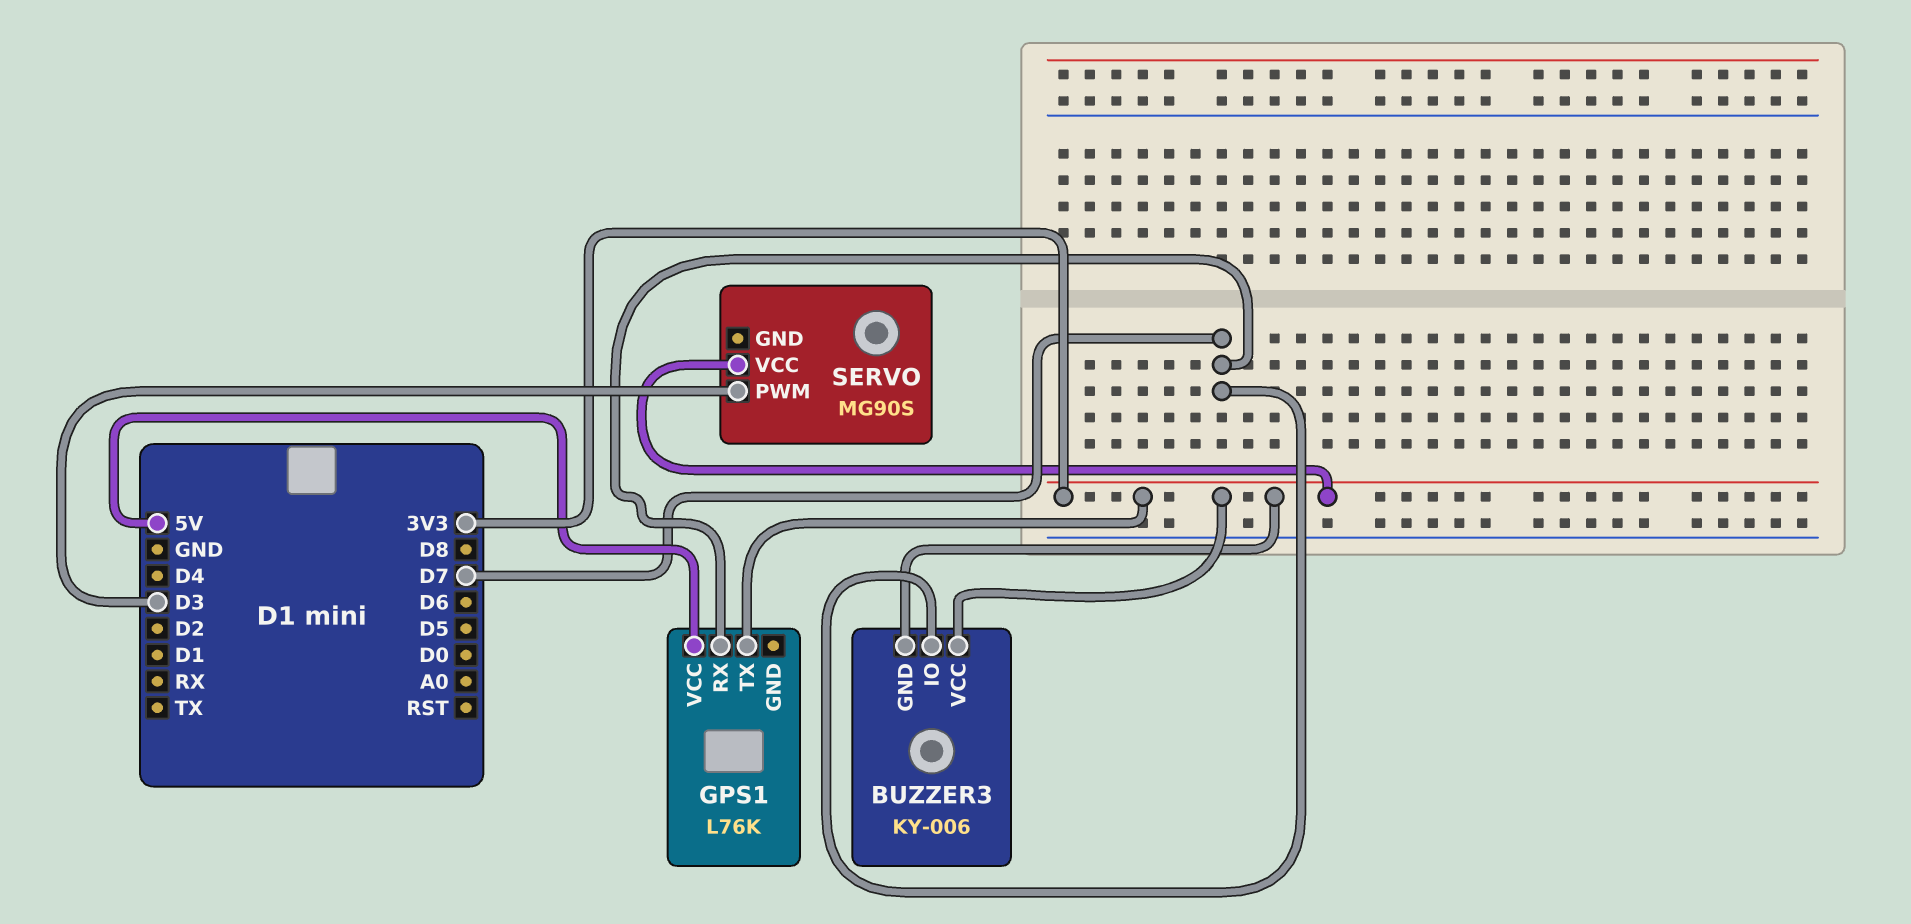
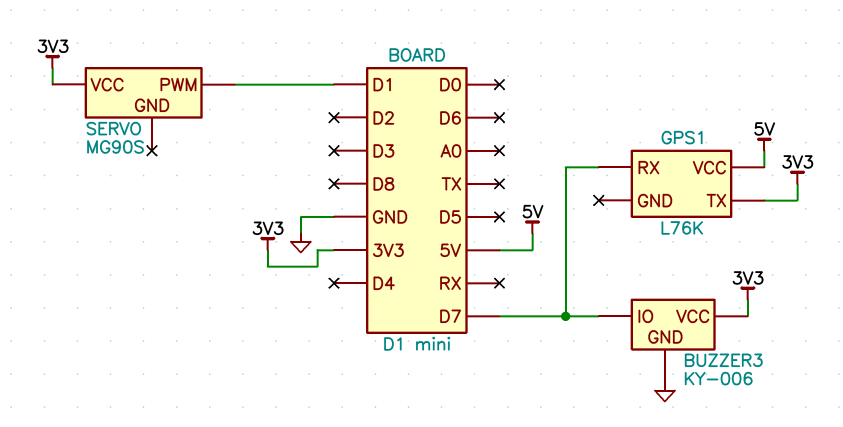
BUZZER3 pin GND: 3V3 -> GND
SERVO pin PWM: D3 -> D1

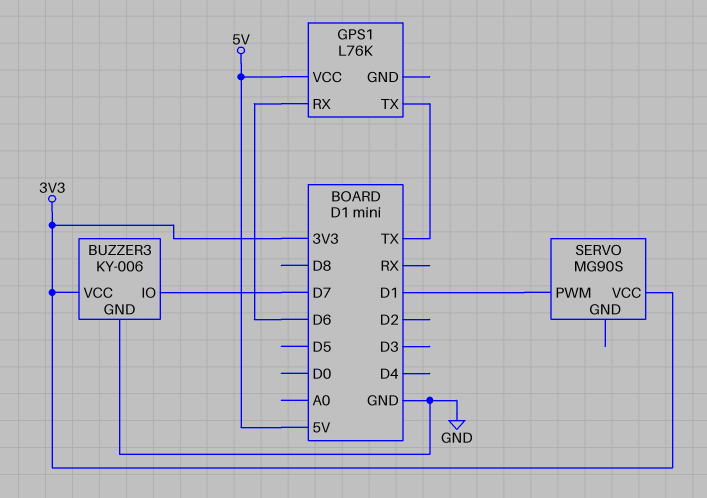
GPS1 pin RX: D7 -> D6
GPS1 pin TX: 3V3 -> TX

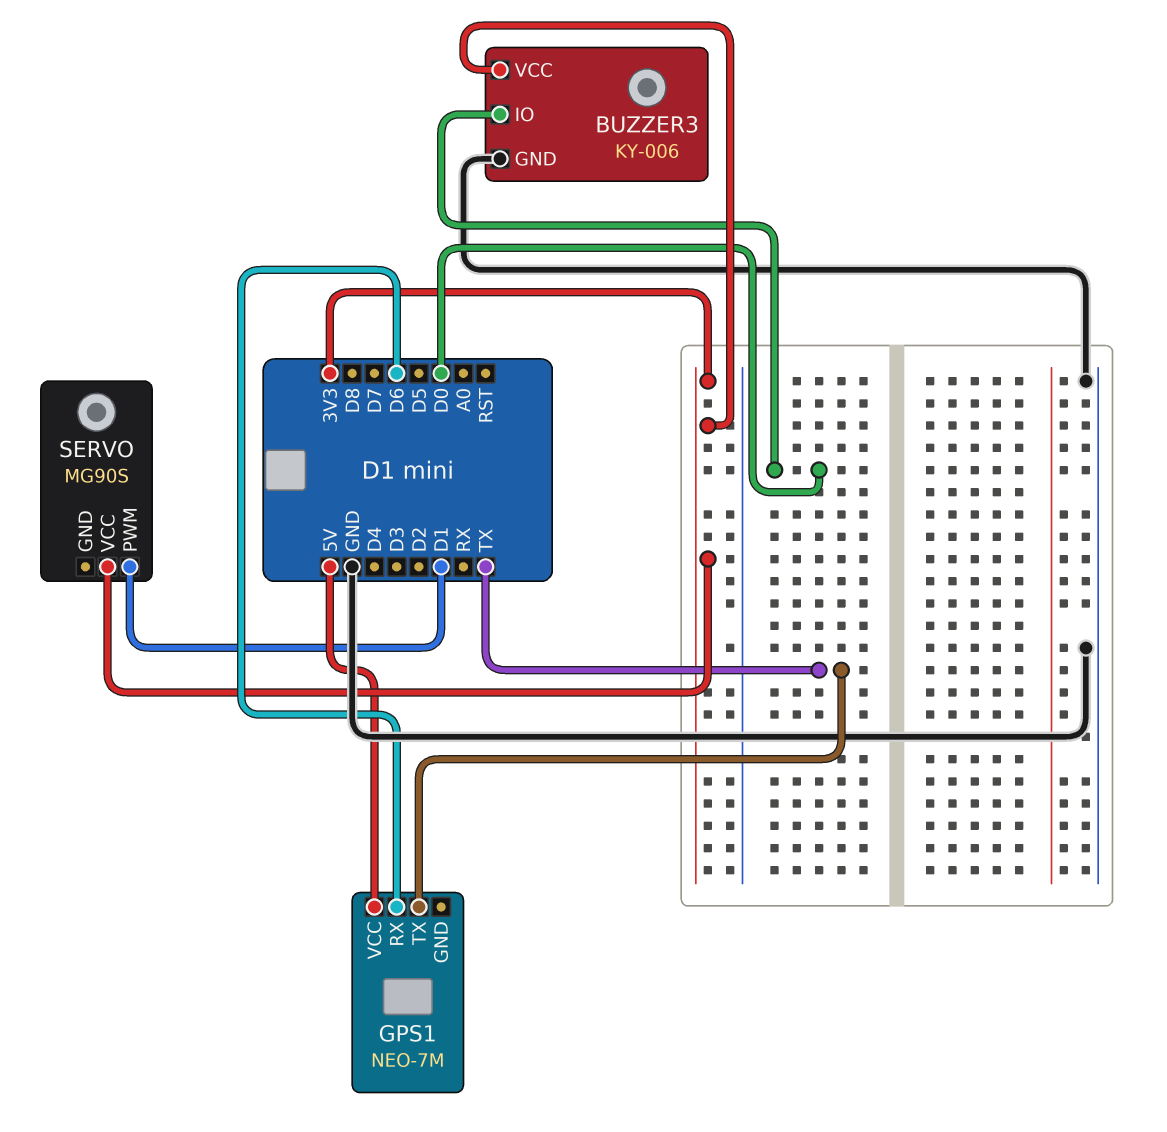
BUZZER3 pin IO: D7 -> D0
GPS1: L76K -> NEO-7M

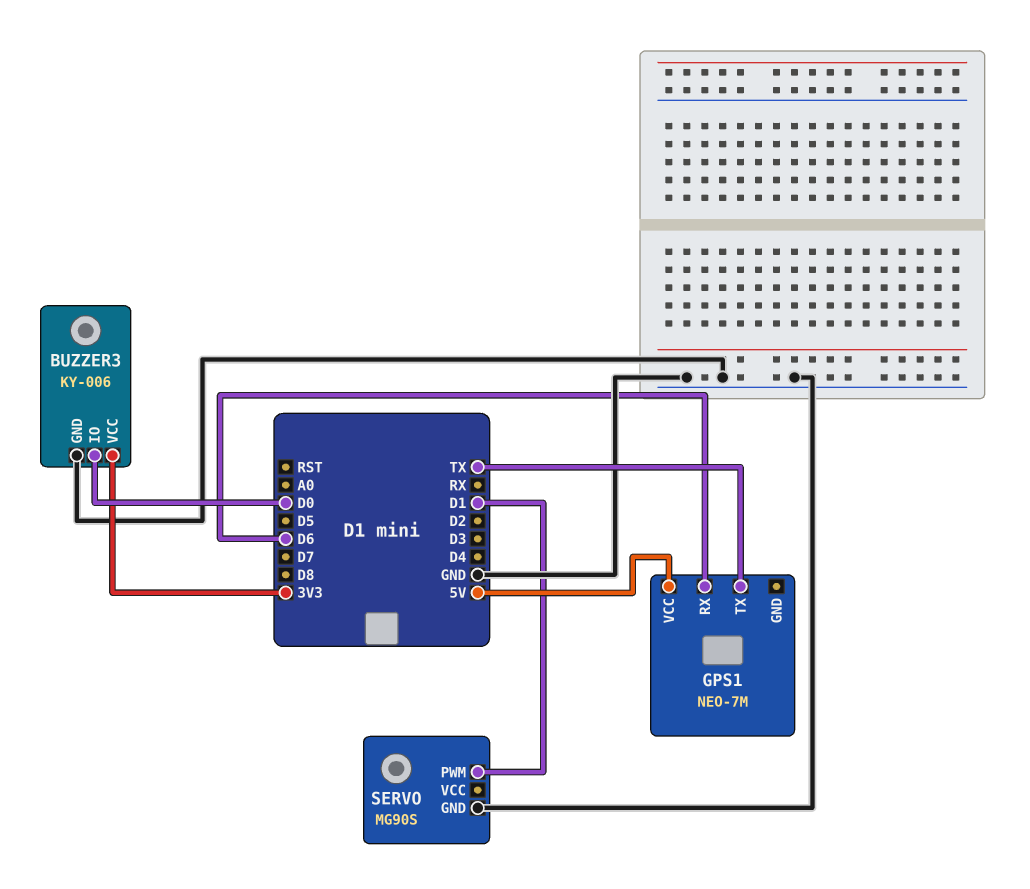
SERVO pin GND: none -> GND
SERVO pin VCC: 3V3 -> none

